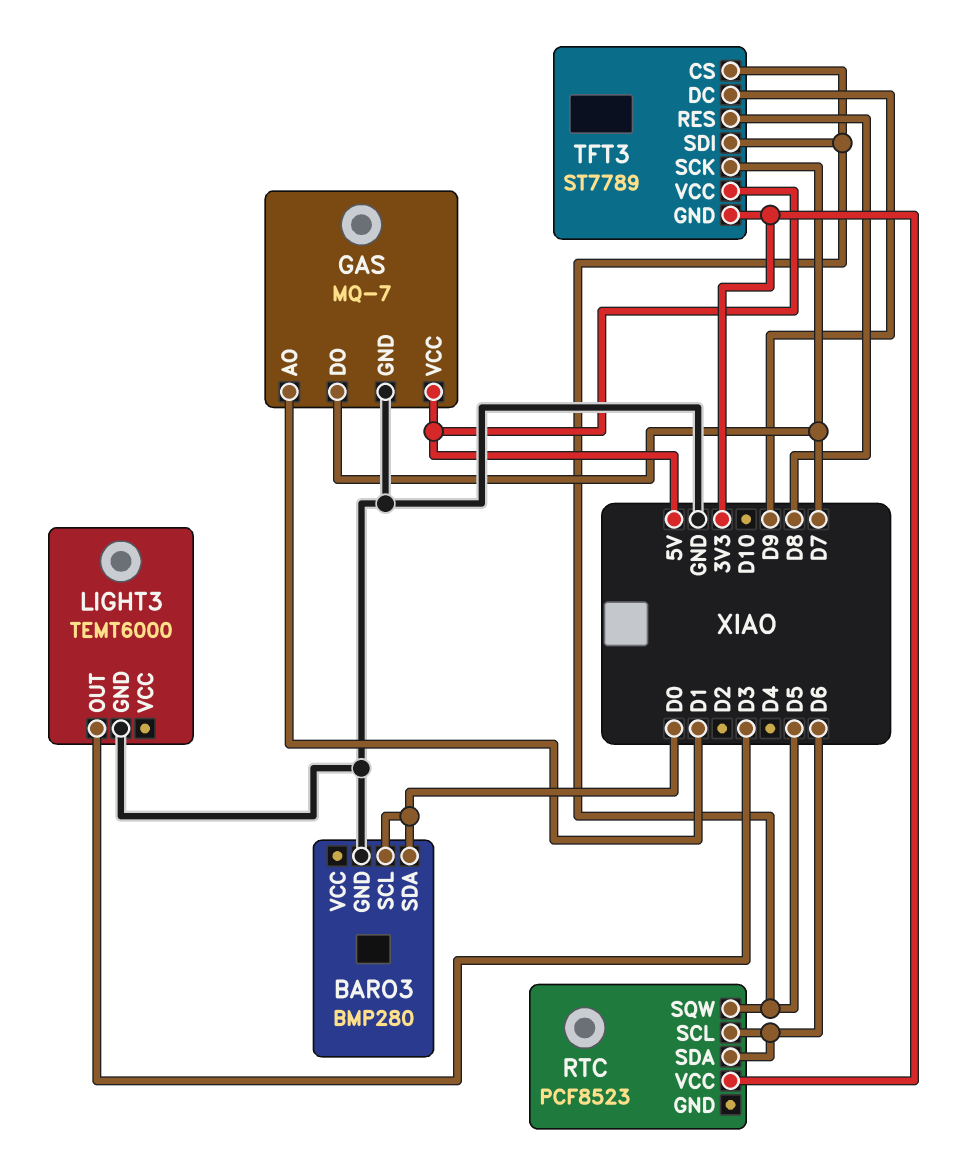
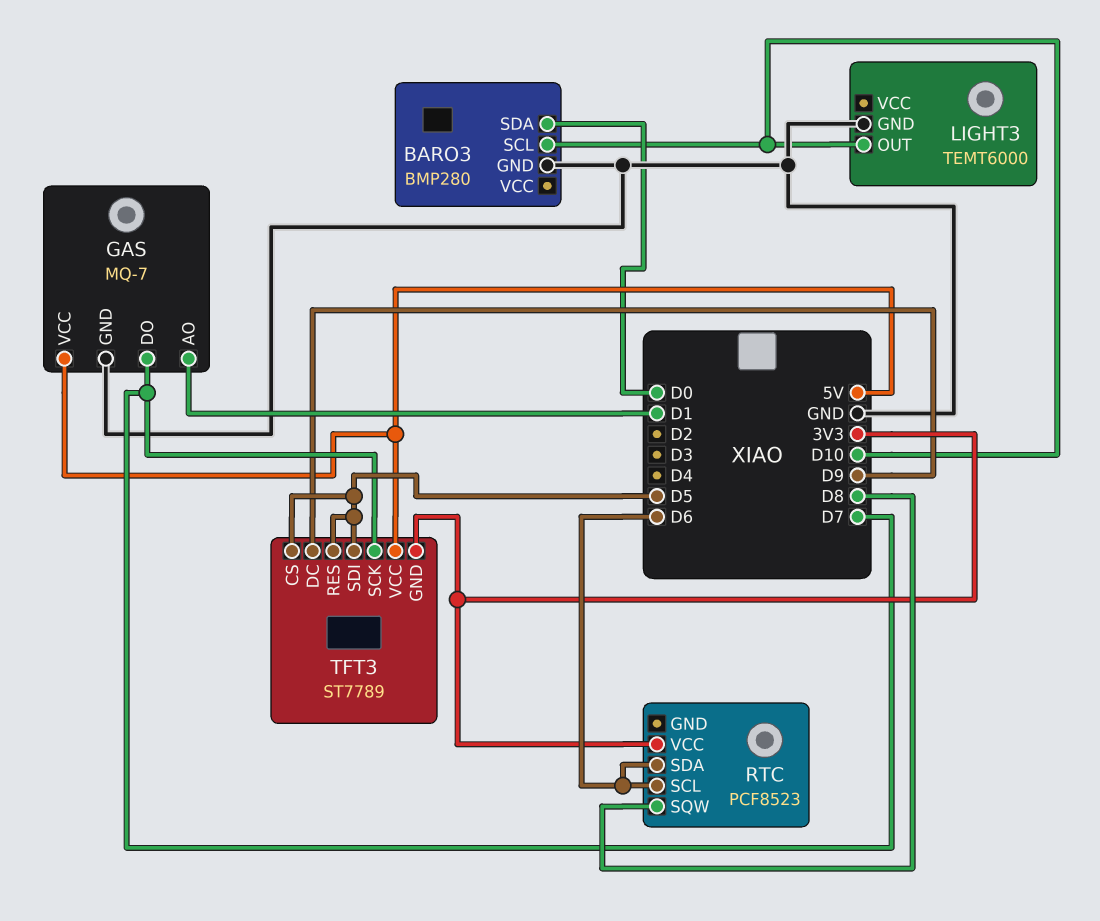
BARO3 pin SCL: D0 -> D10
LIGHT3 pin OUT: D3 -> D10
RTC pin SQW: D5 -> D8
TFT3 pin RES: D8 -> D5

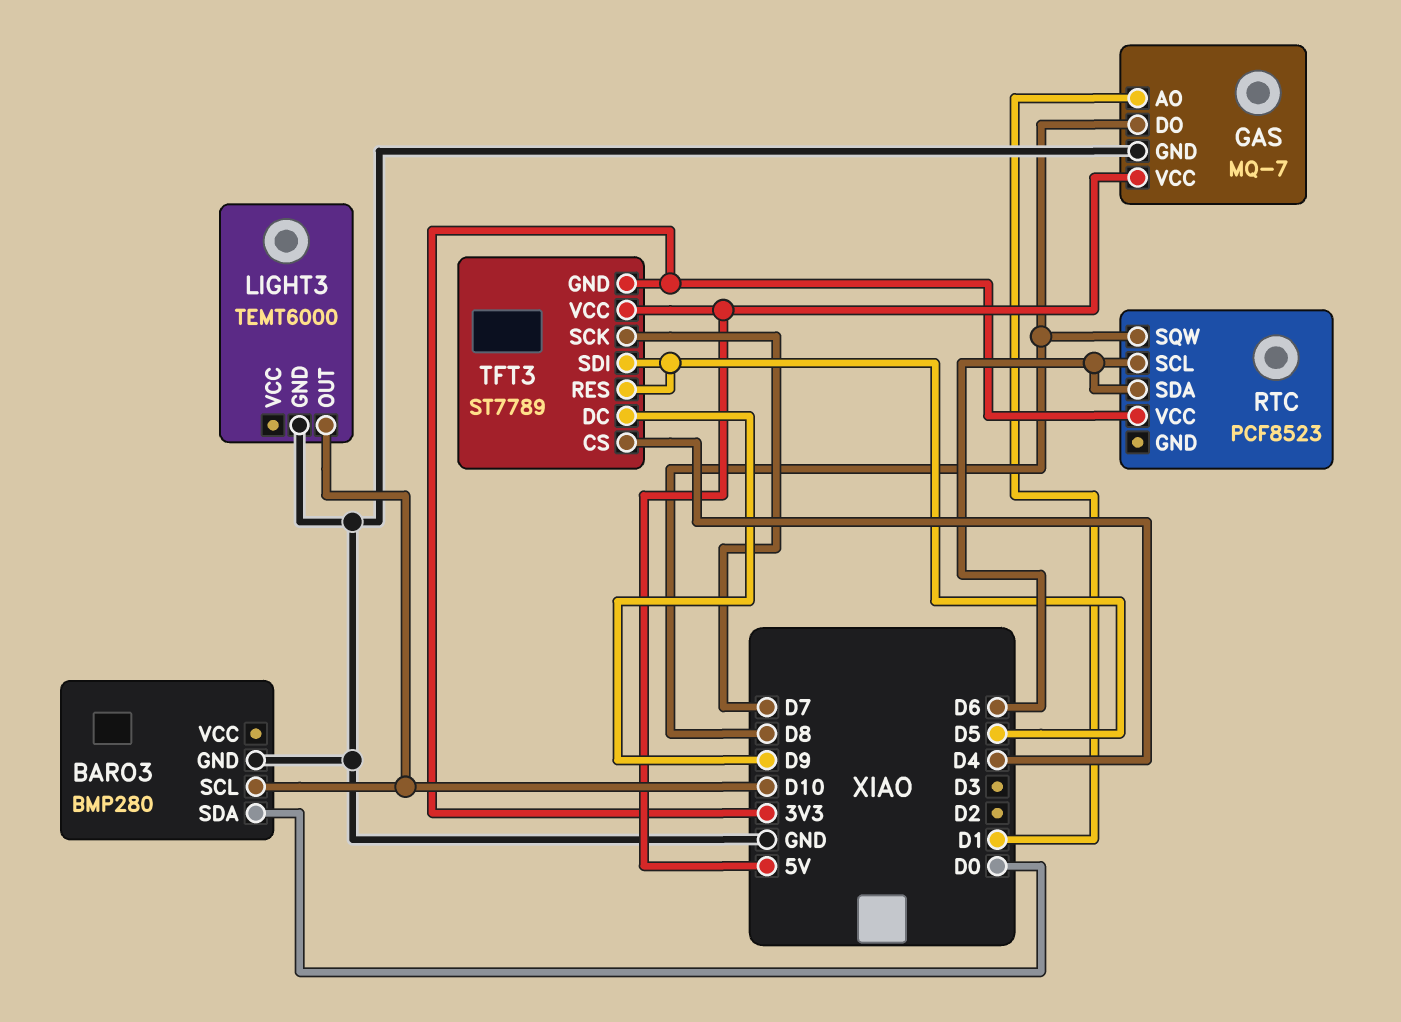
GAS pin DO: D7 -> D8
TFT3 pin CS: D5 -> D4

